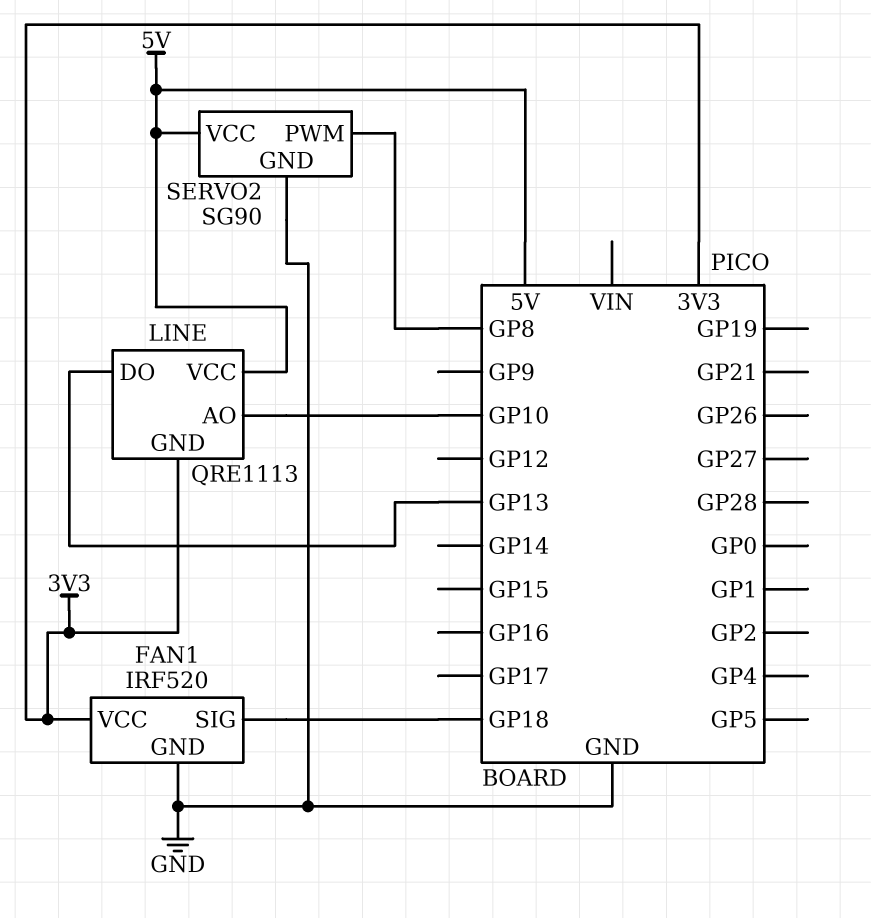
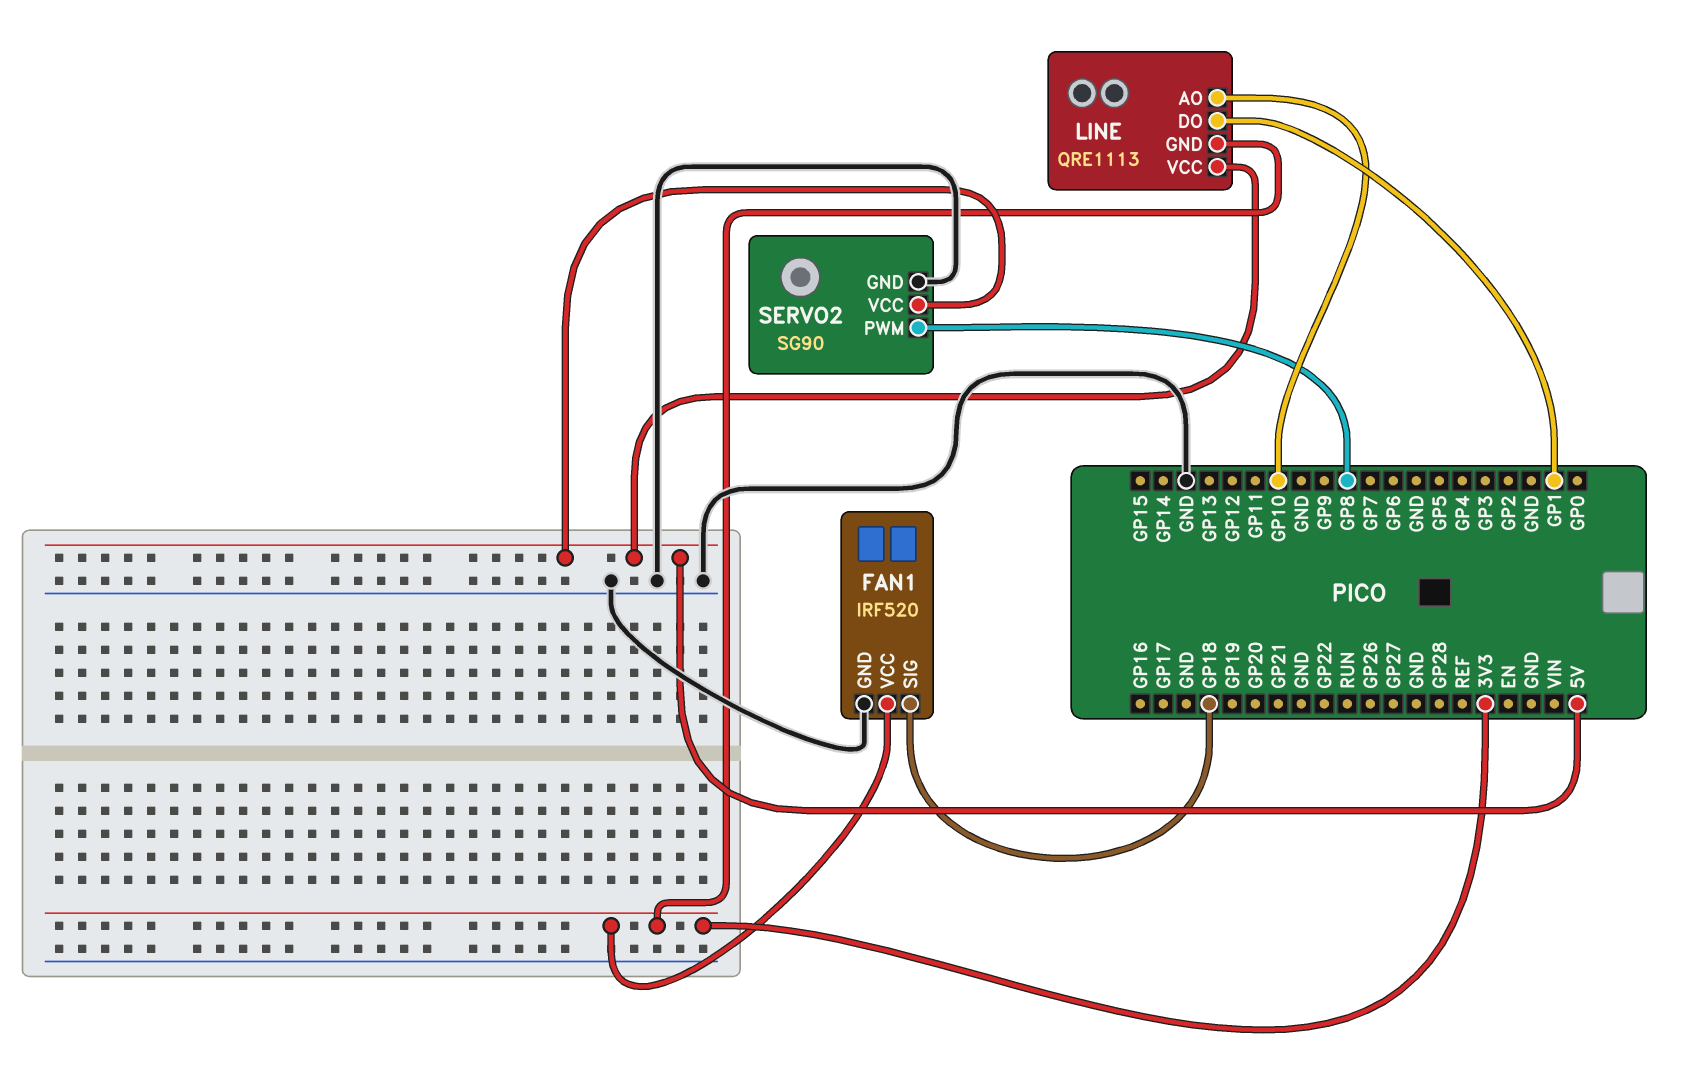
LINE pin DO: GP13 -> GP1

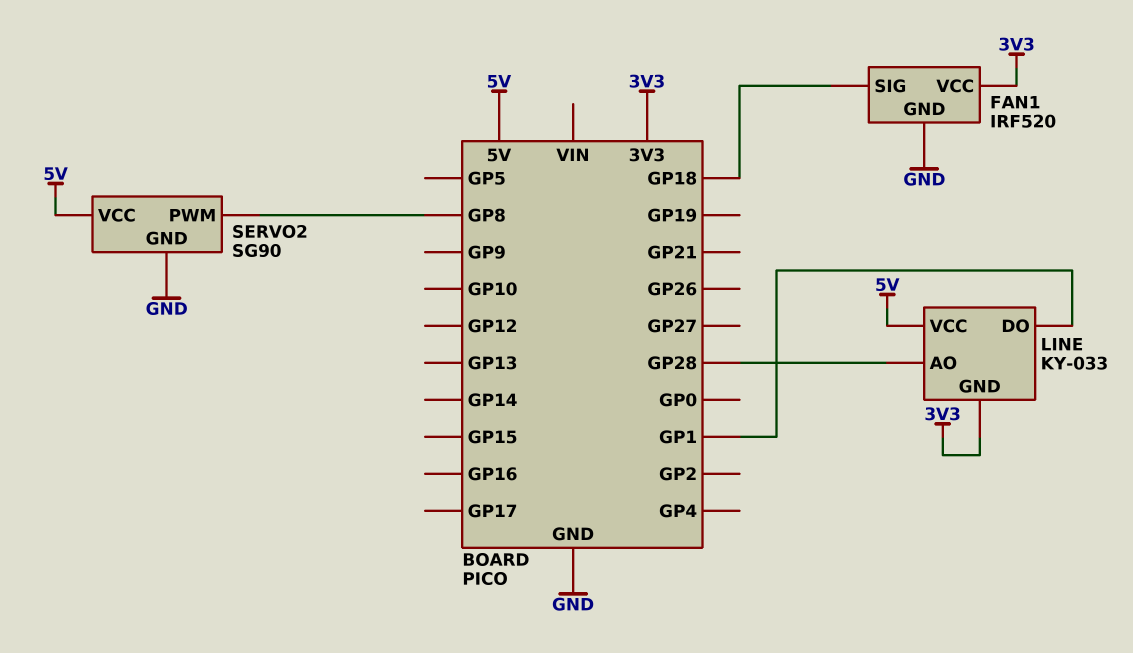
LINE: QRE1113 -> KY-033
LINE pin AO: GP10 -> GP28

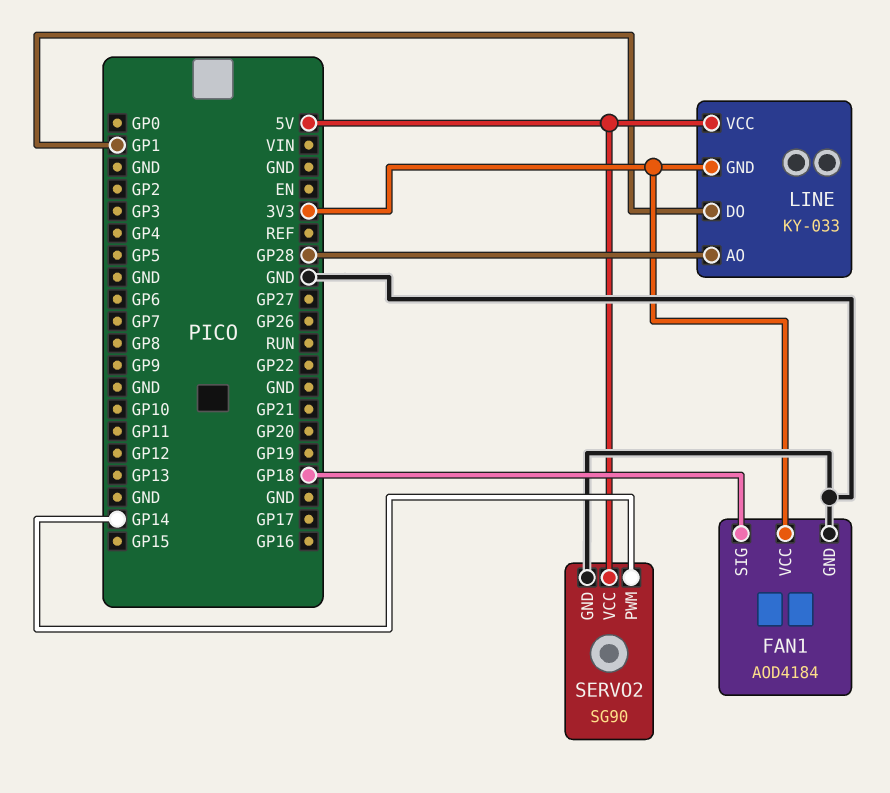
FAN1: IRF520 -> AOD4184
SERVO2 pin PWM: GP8 -> GP14

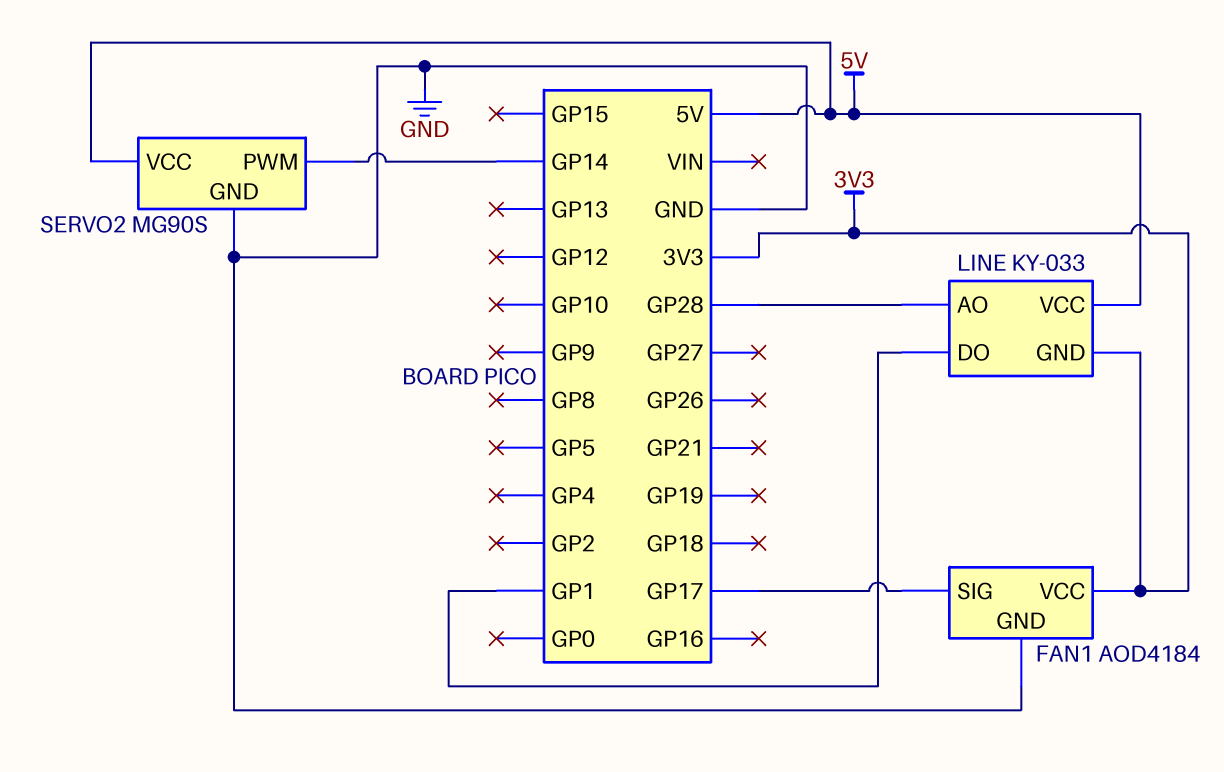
FAN1 pin SIG: GP18 -> GP17
SERVO2: SG90 -> MG90S

